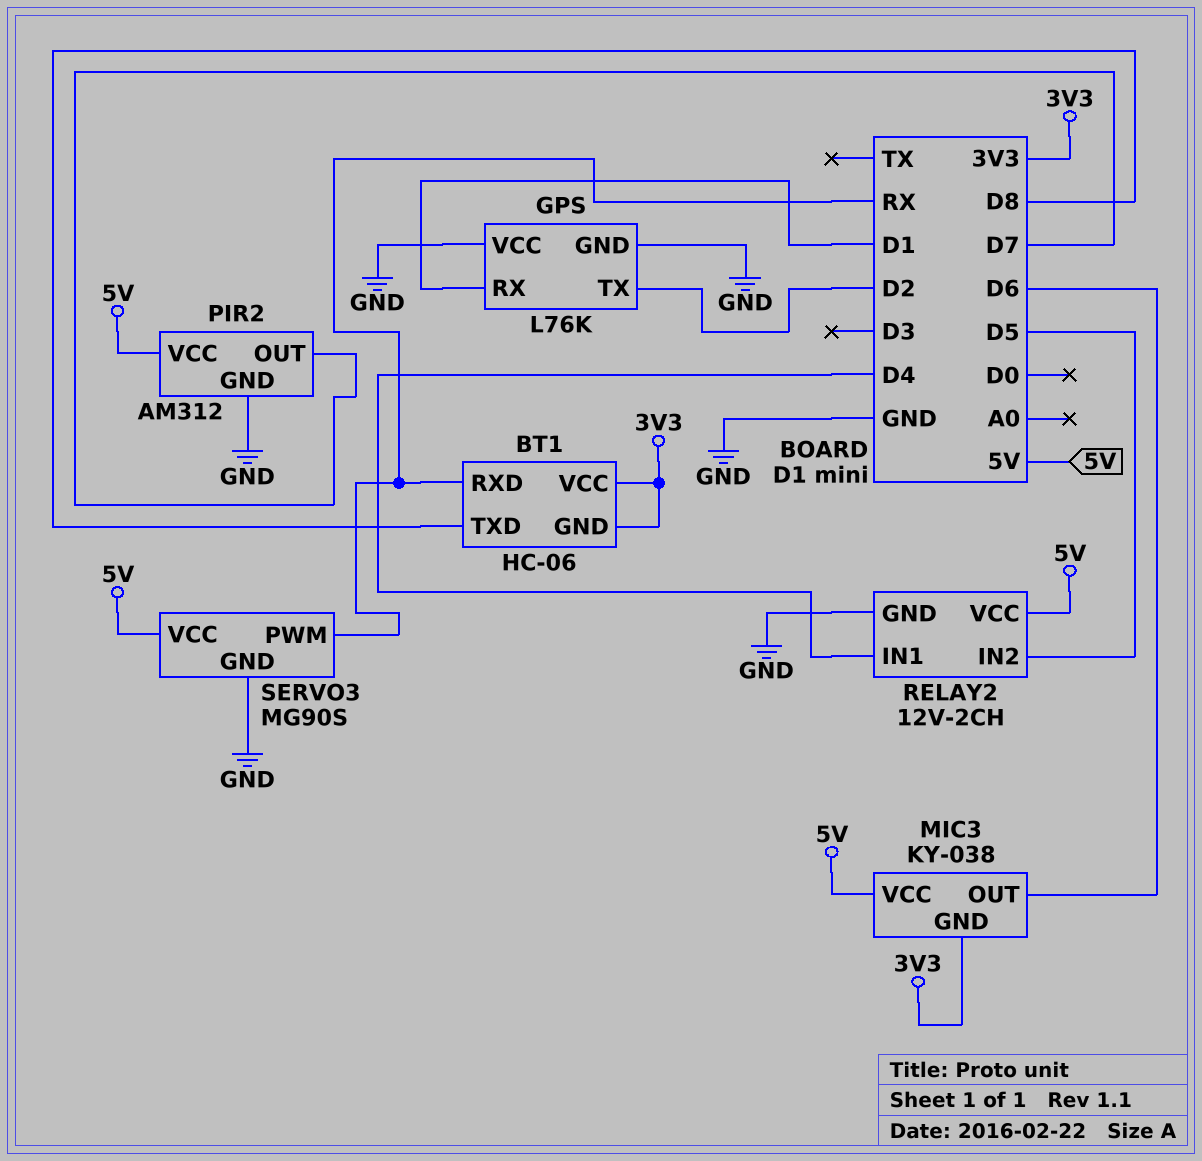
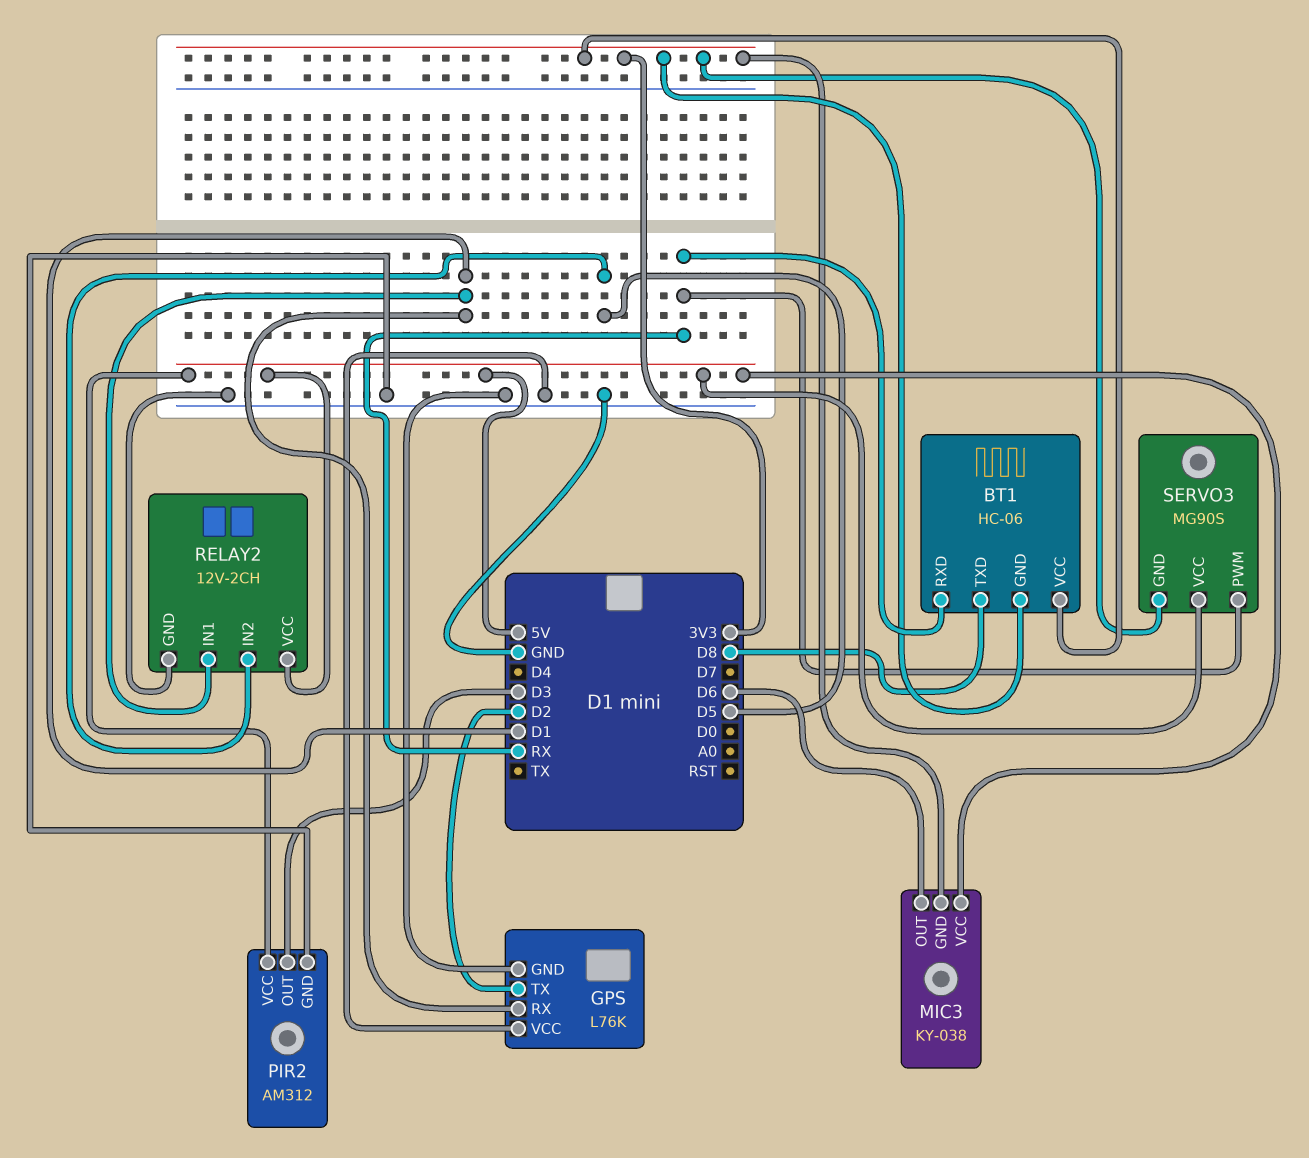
PIR2 pin OUT: D7 -> D3
RELAY2 pin IN1: D4 -> D1
SERVO3 pin GND: GND -> 3V3

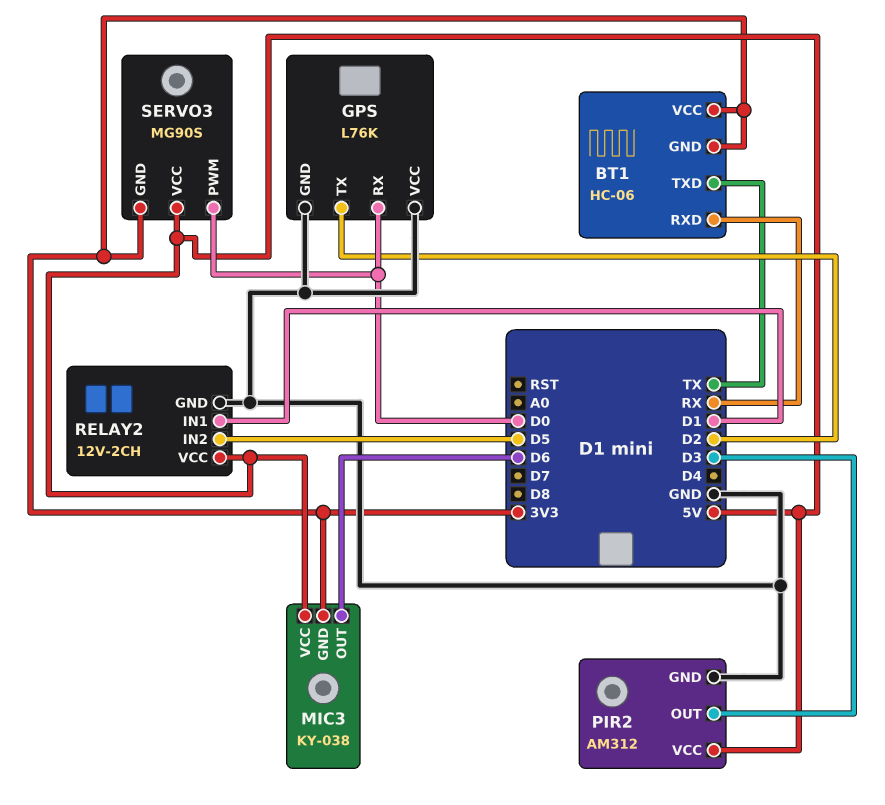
BT1 pin TXD: D8 -> TX
GPS pin RX: D1 -> D0
SERVO3 pin PWM: RX -> D0

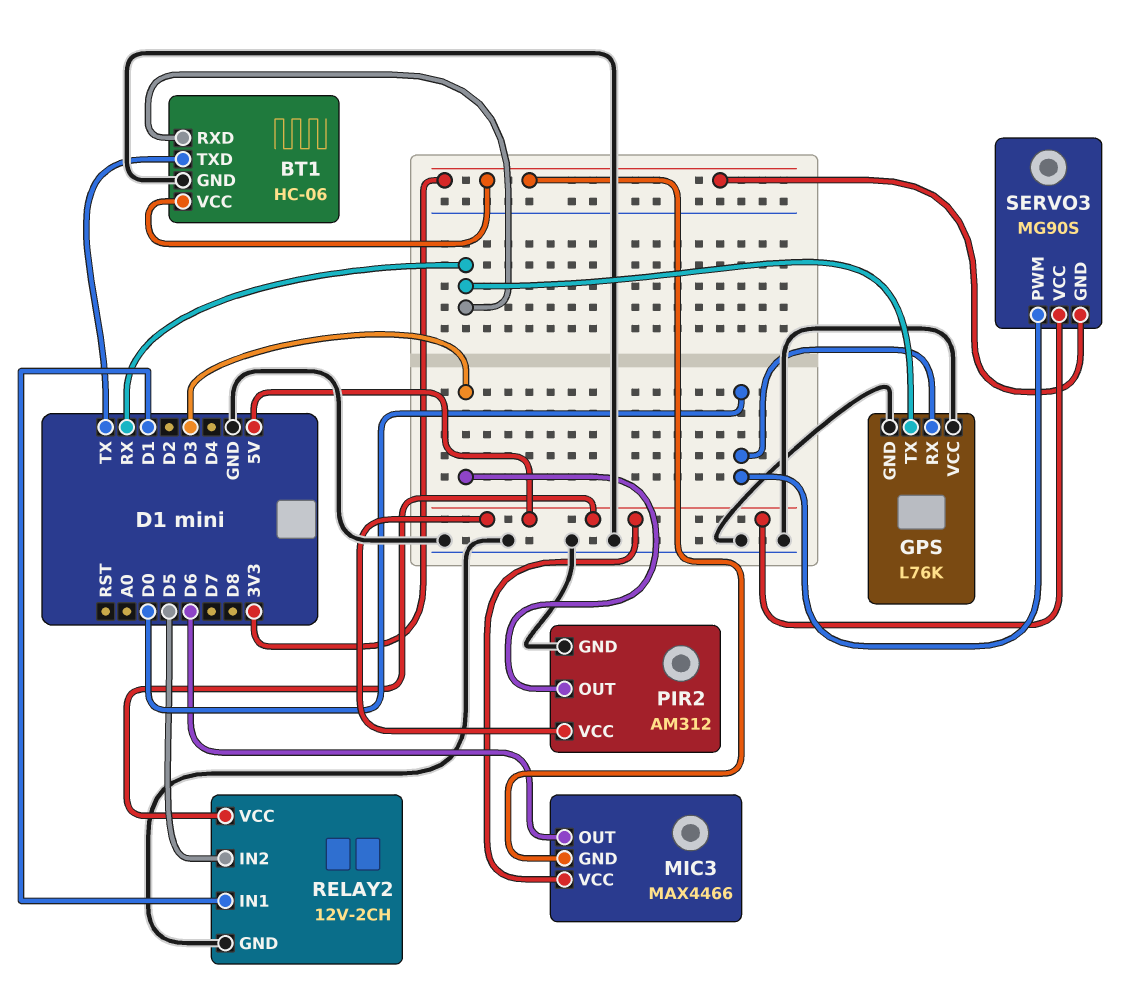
BT1 pin GND: 3V3 -> GND
GPS pin TX: D2 -> RX
MIC3: KY-038 -> MAX4466

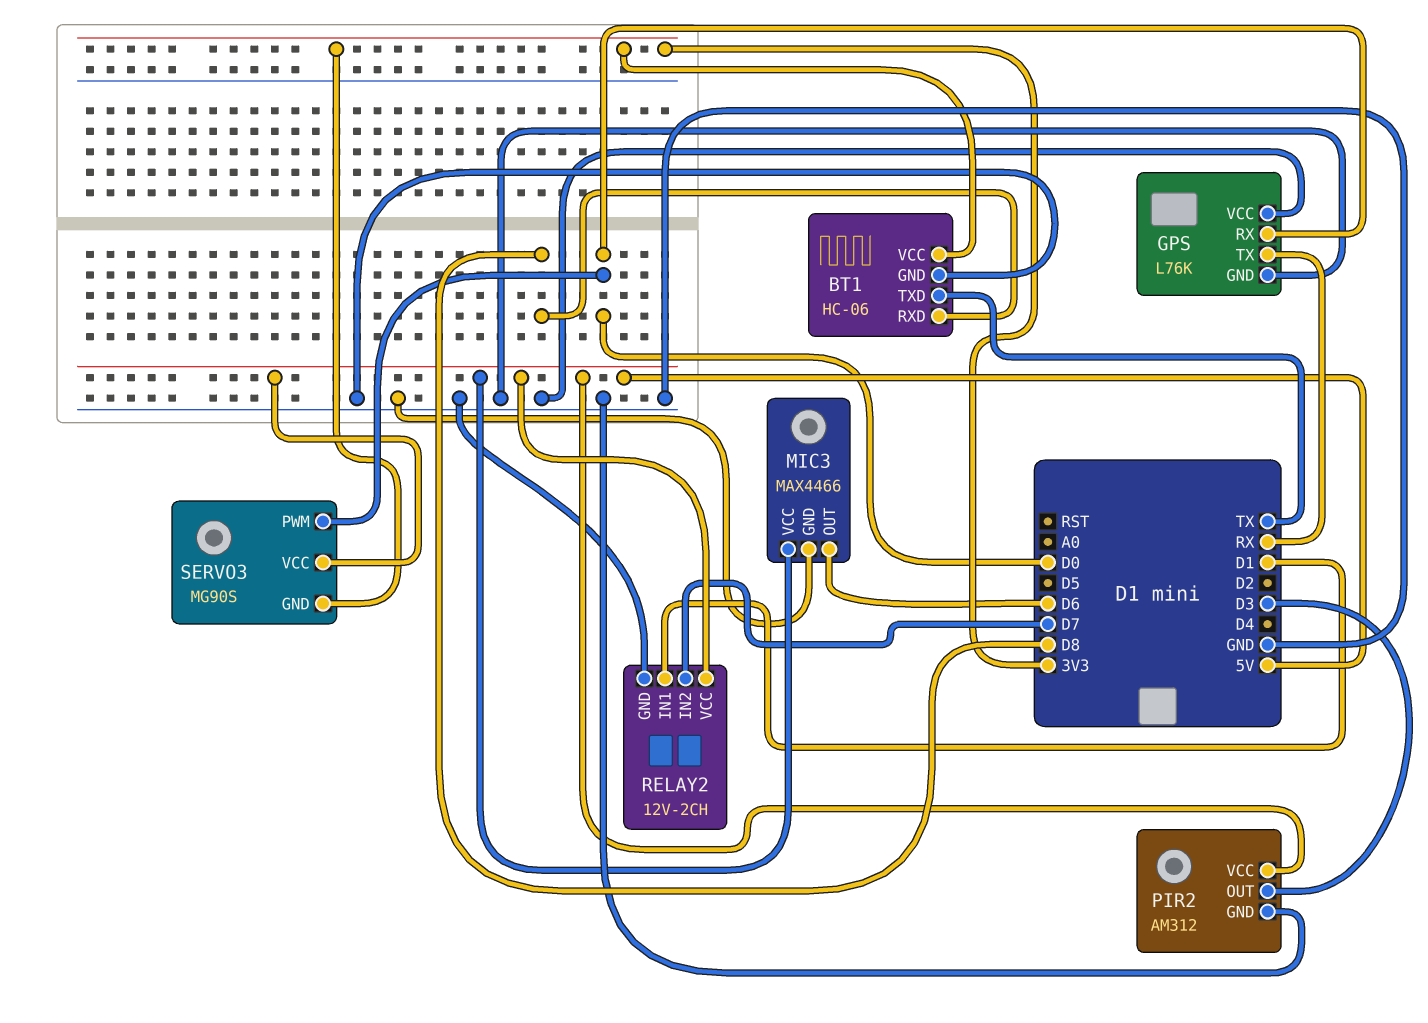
BT1 pin RXD: RX -> D8
MIC3 pin GND: 3V3 -> GND
RELAY2 pin IN2: D5 -> D7

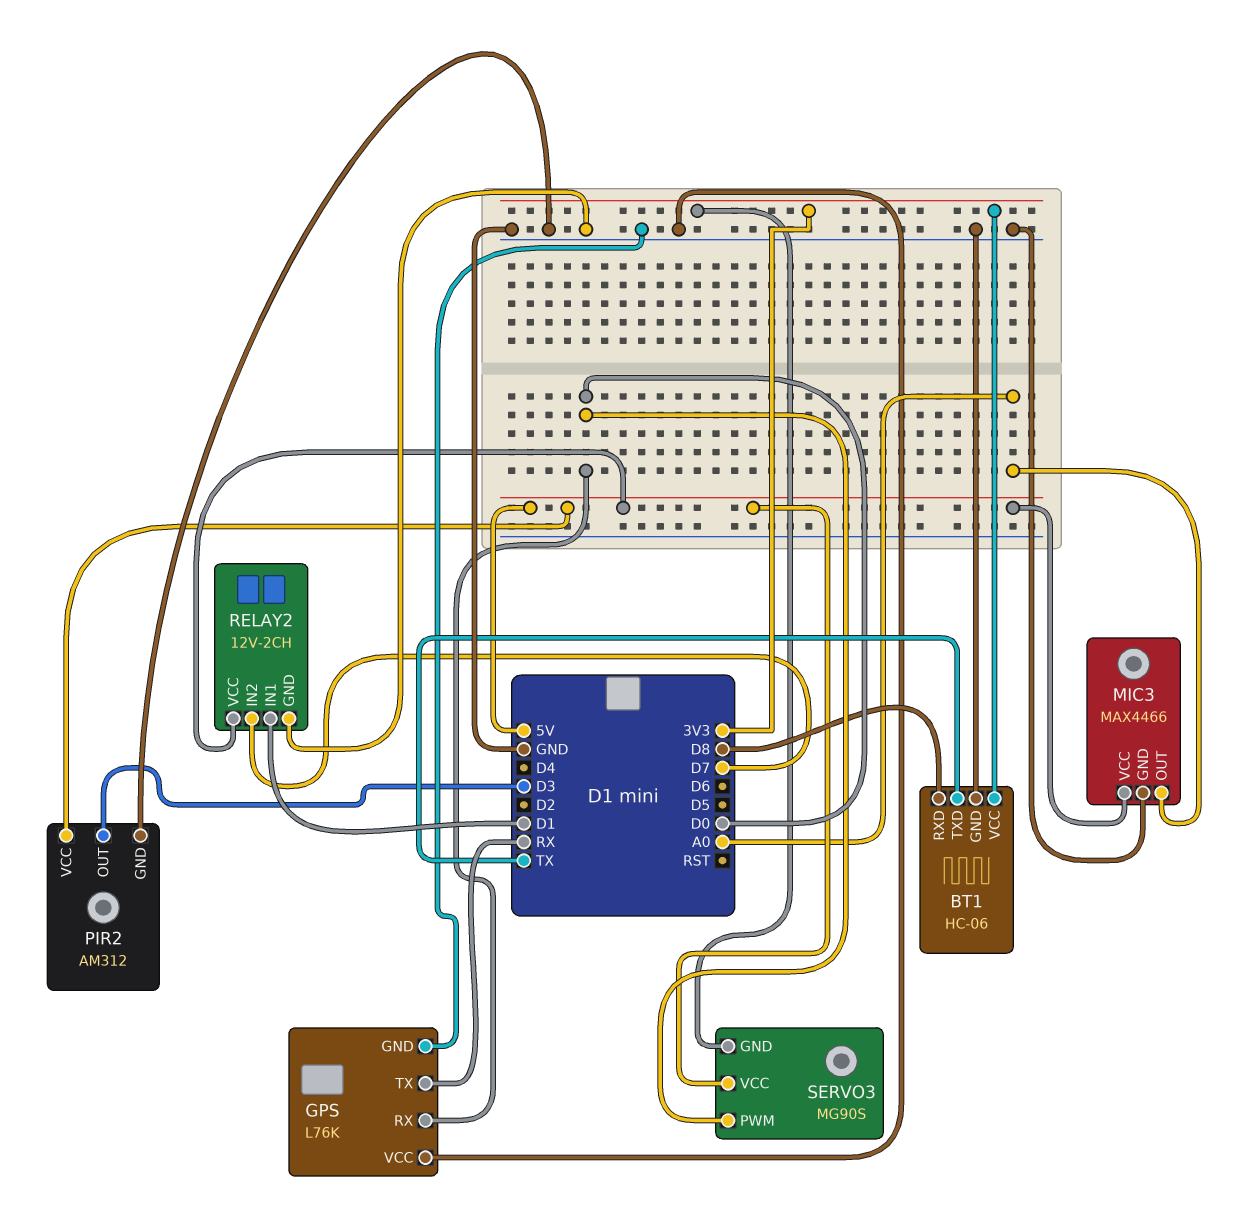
MIC3 pin OUT: D6 -> A0

